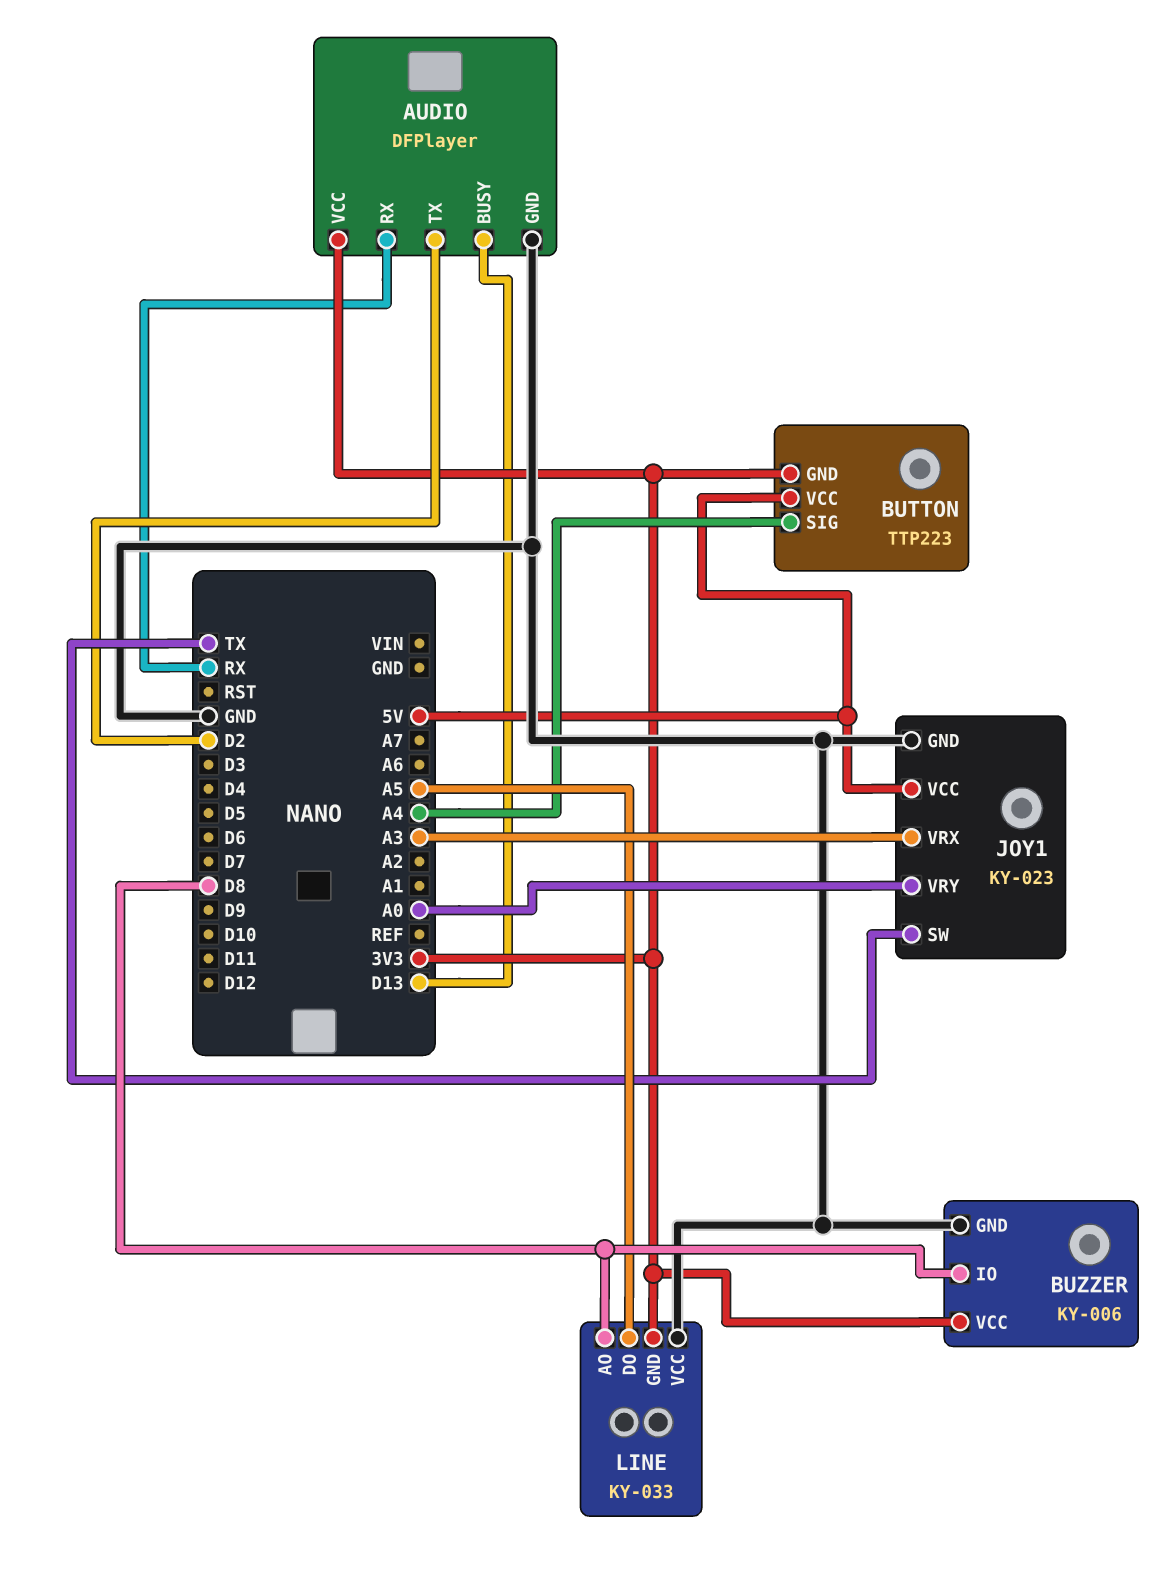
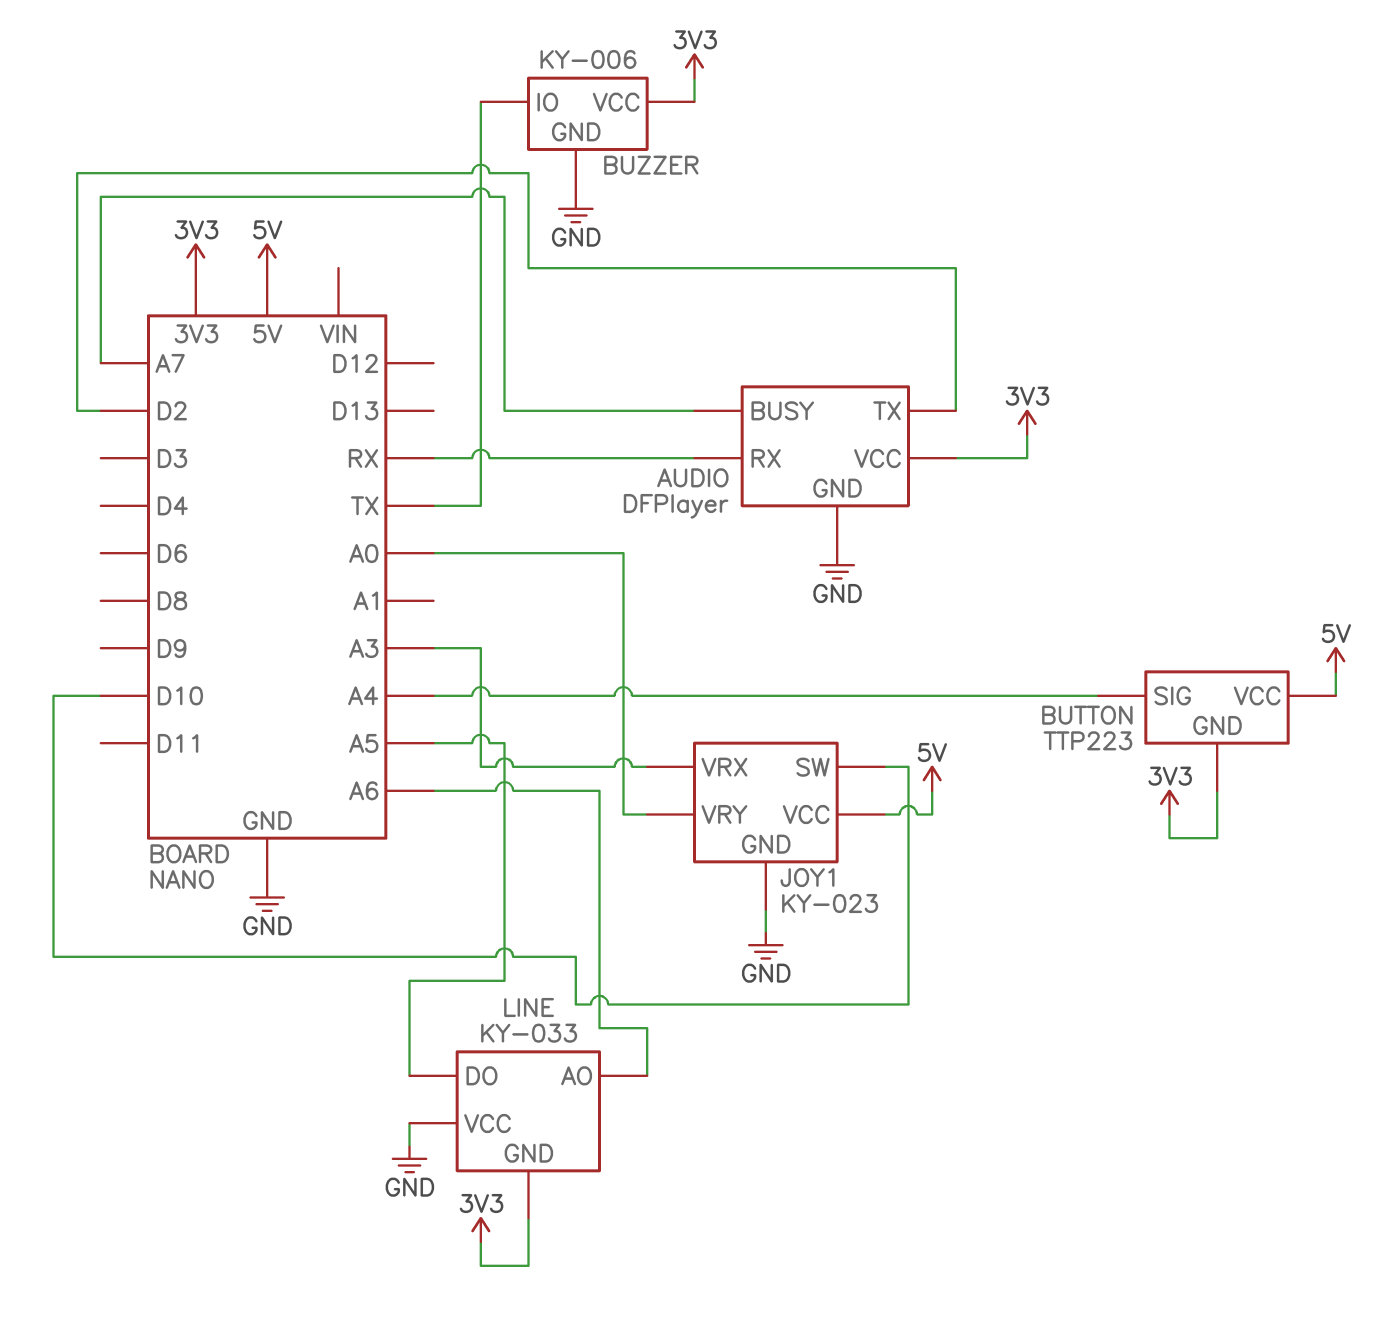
AUDIO pin BUSY: D13 -> A7
BUZZER pin IO: D8 -> TX
JOY1 pin SW: TX -> D10
LINE pin AO: D8 -> A6

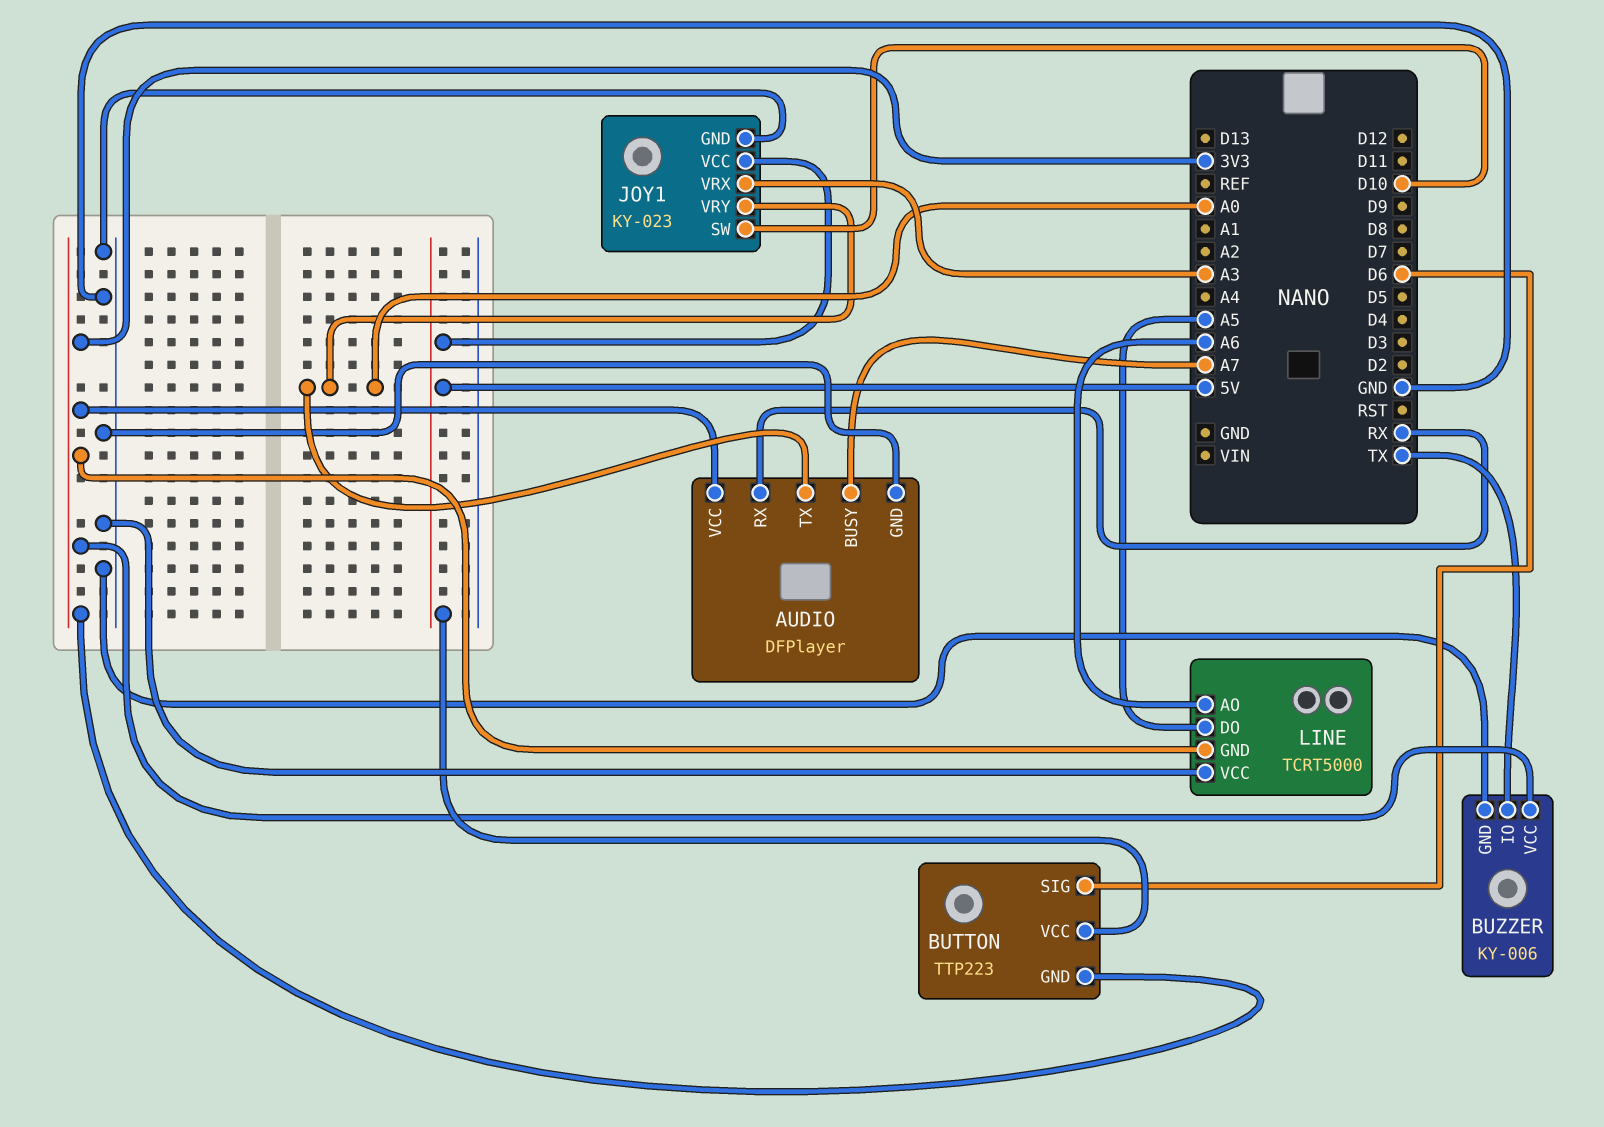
AUDIO pin TX: D2 -> A0
BUTTON pin SIG: A4 -> D6
LINE: KY-033 -> TCRT5000

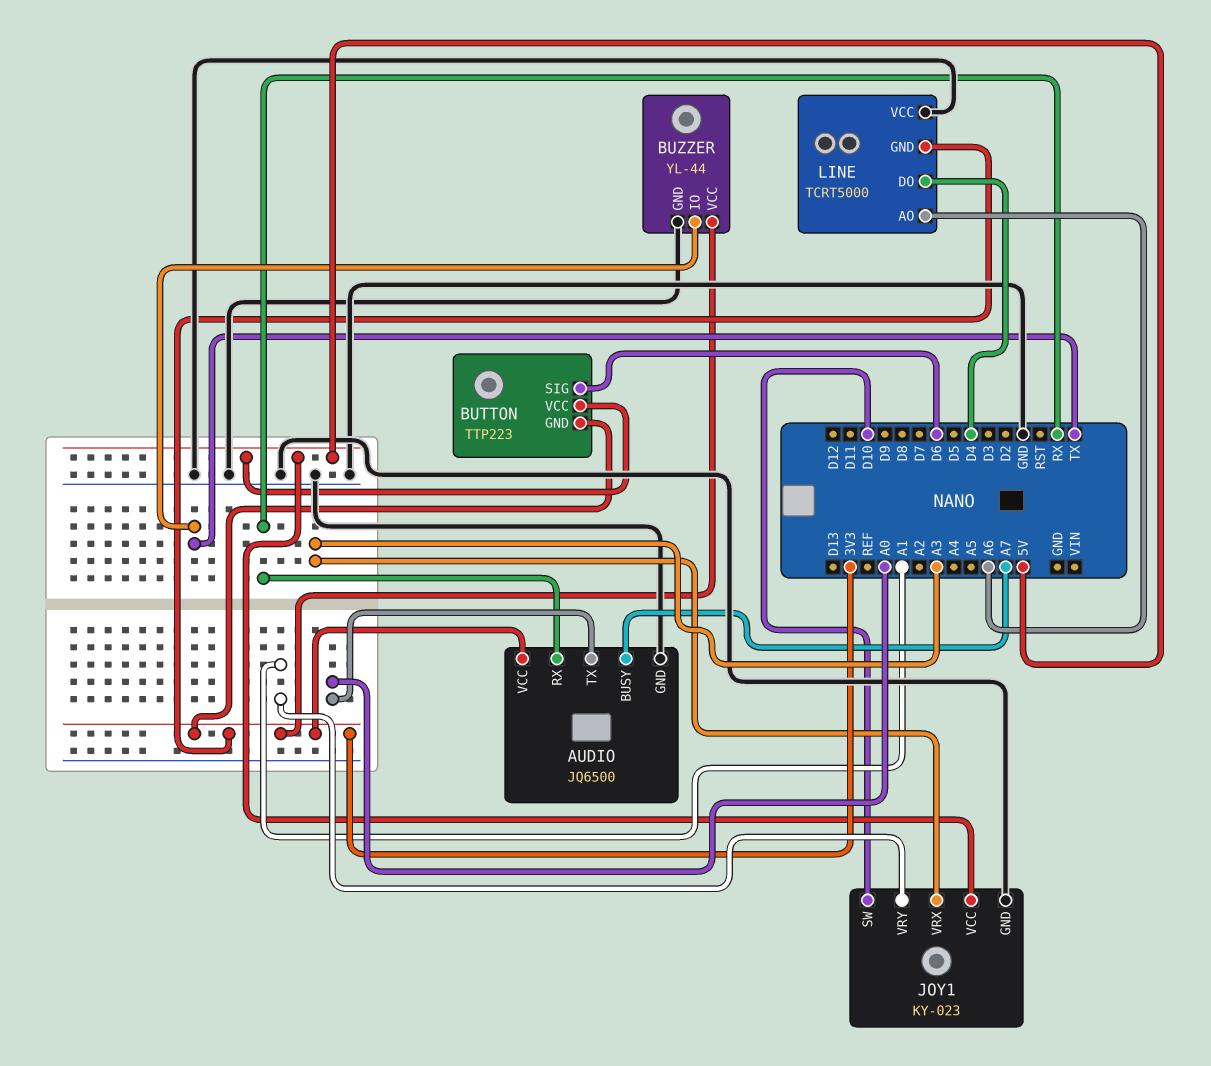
AUDIO: DFPlayer -> JQ6500
BUZZER: KY-006 -> YL-44
JOY1 pin VRY: A0 -> A1
LINE pin DO: A5 -> D4

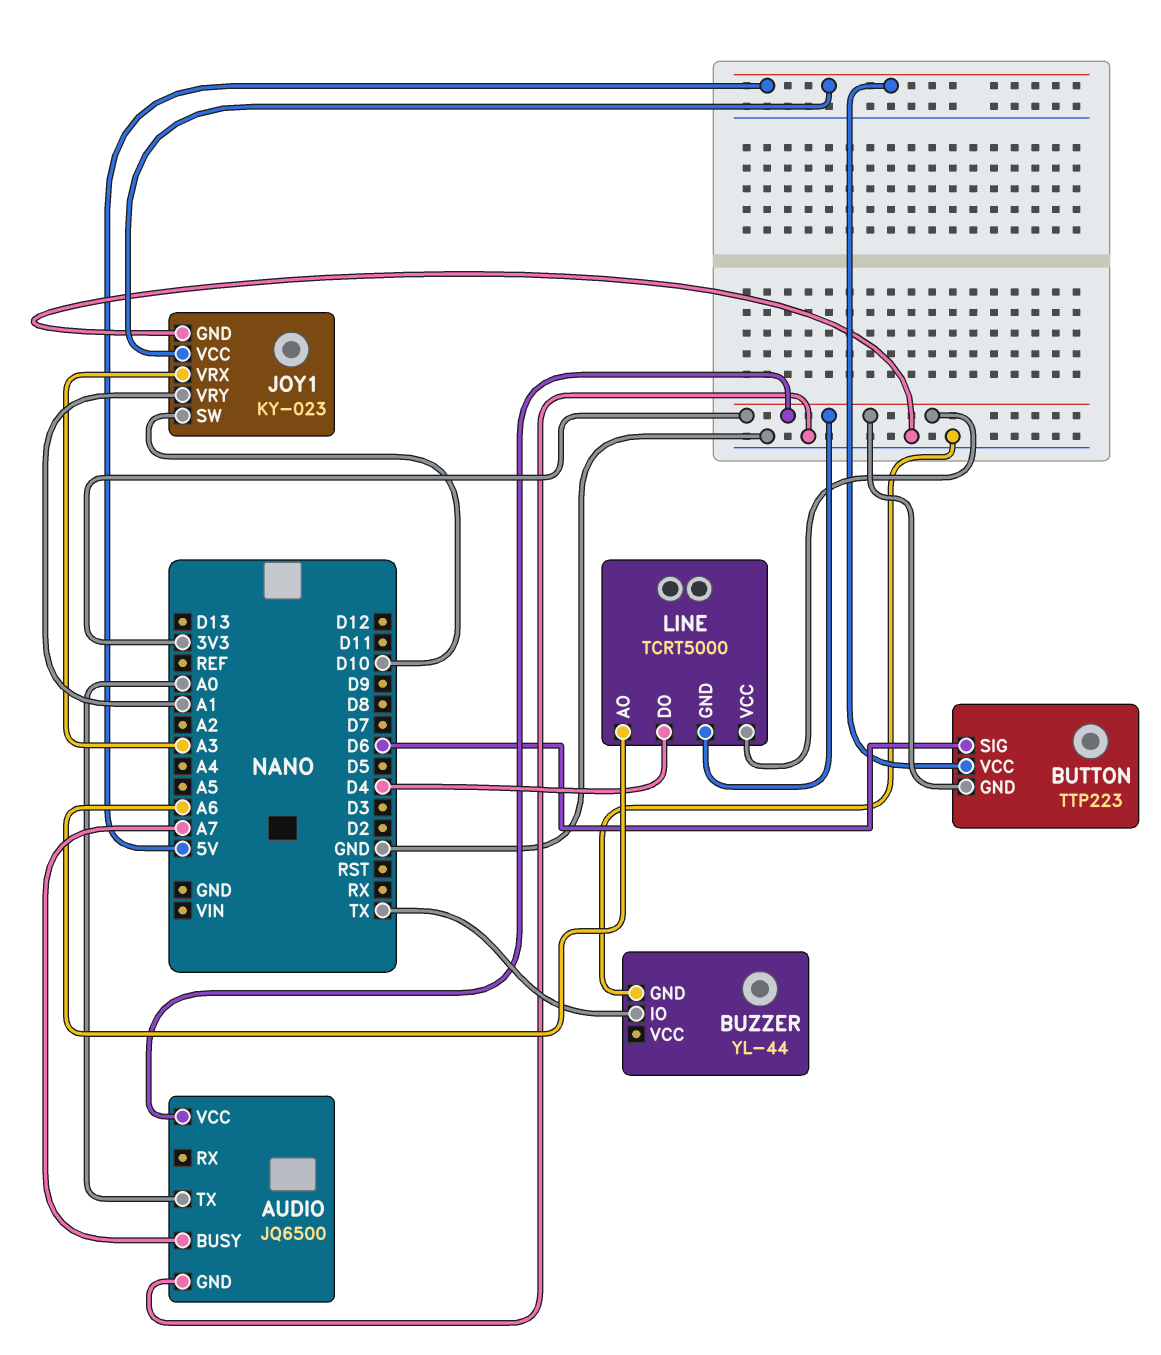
AUDIO pin RX: RX -> none
BUZZER pin VCC: 3V3 -> none
LINE pin VCC: GND -> 3V3

